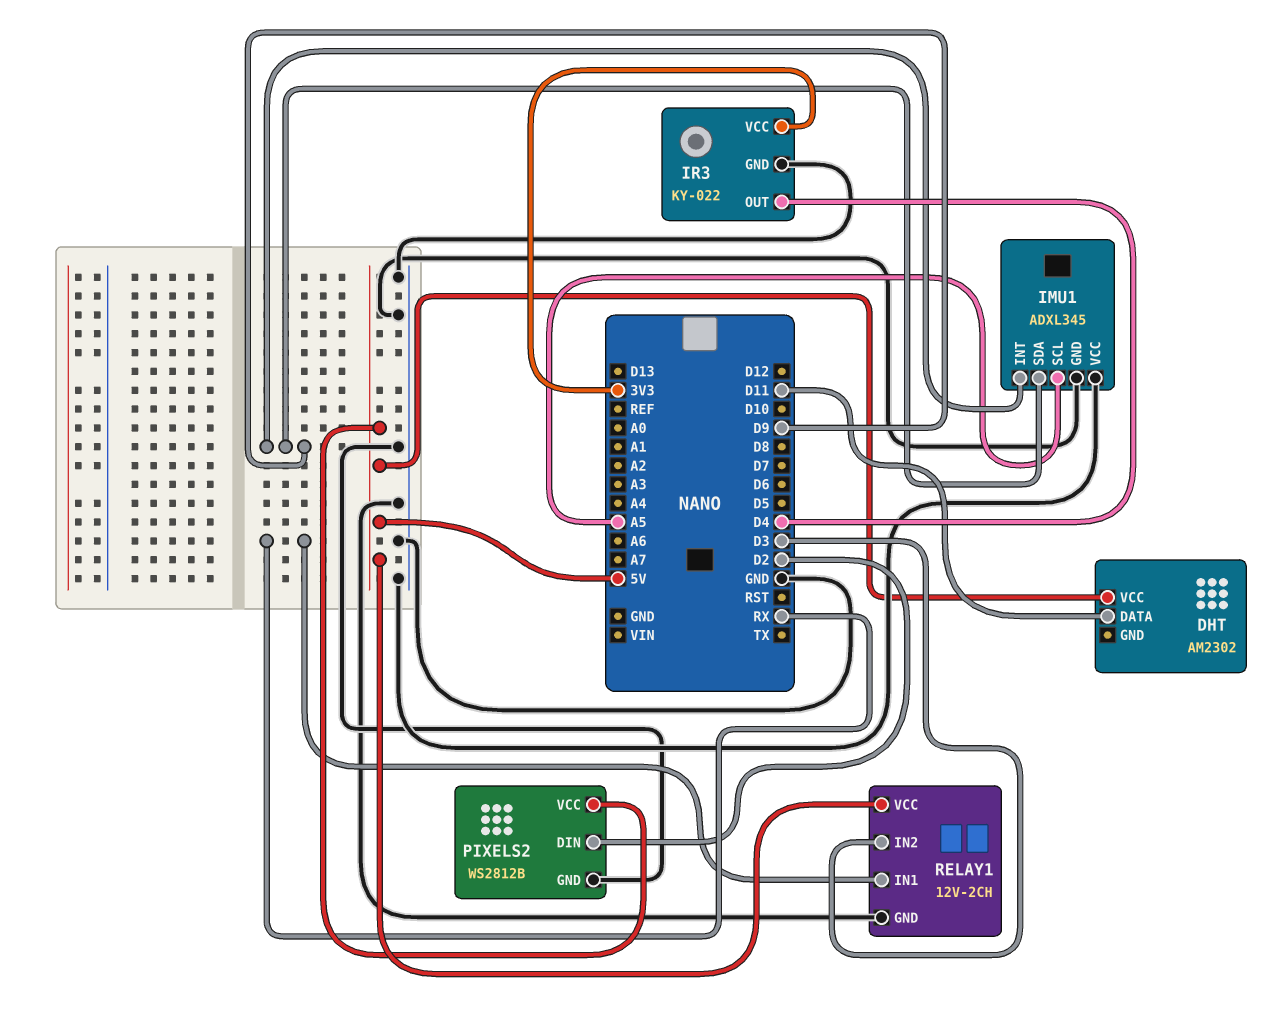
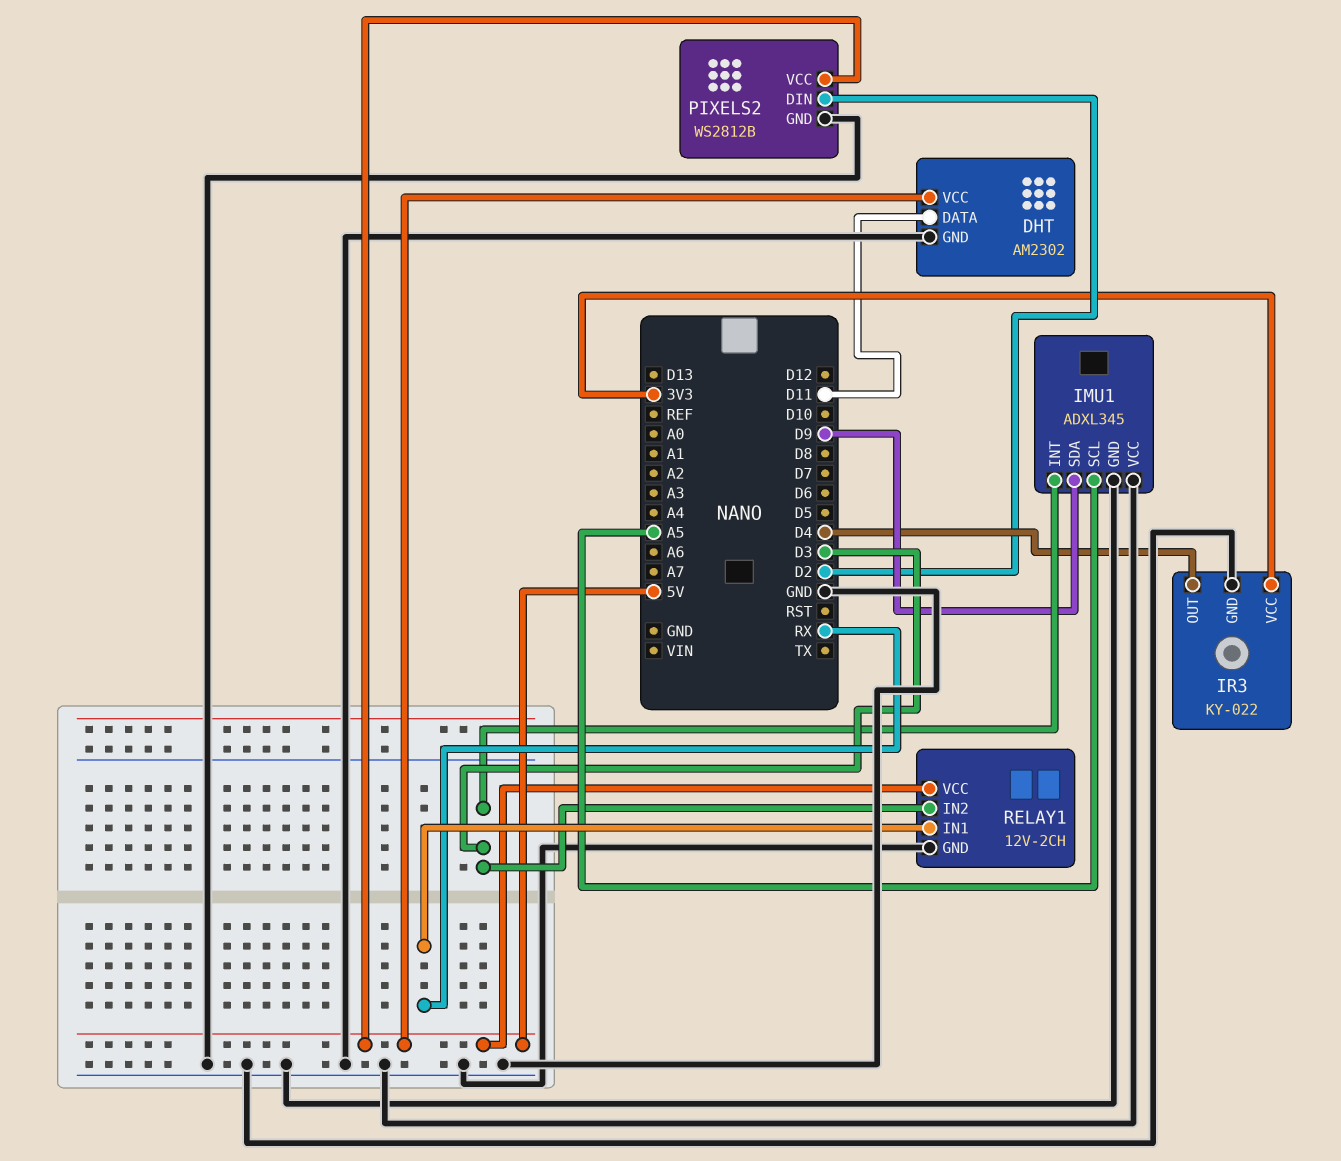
DHT pin GND: none -> GND
IMU1 pin INT: D9 -> D3

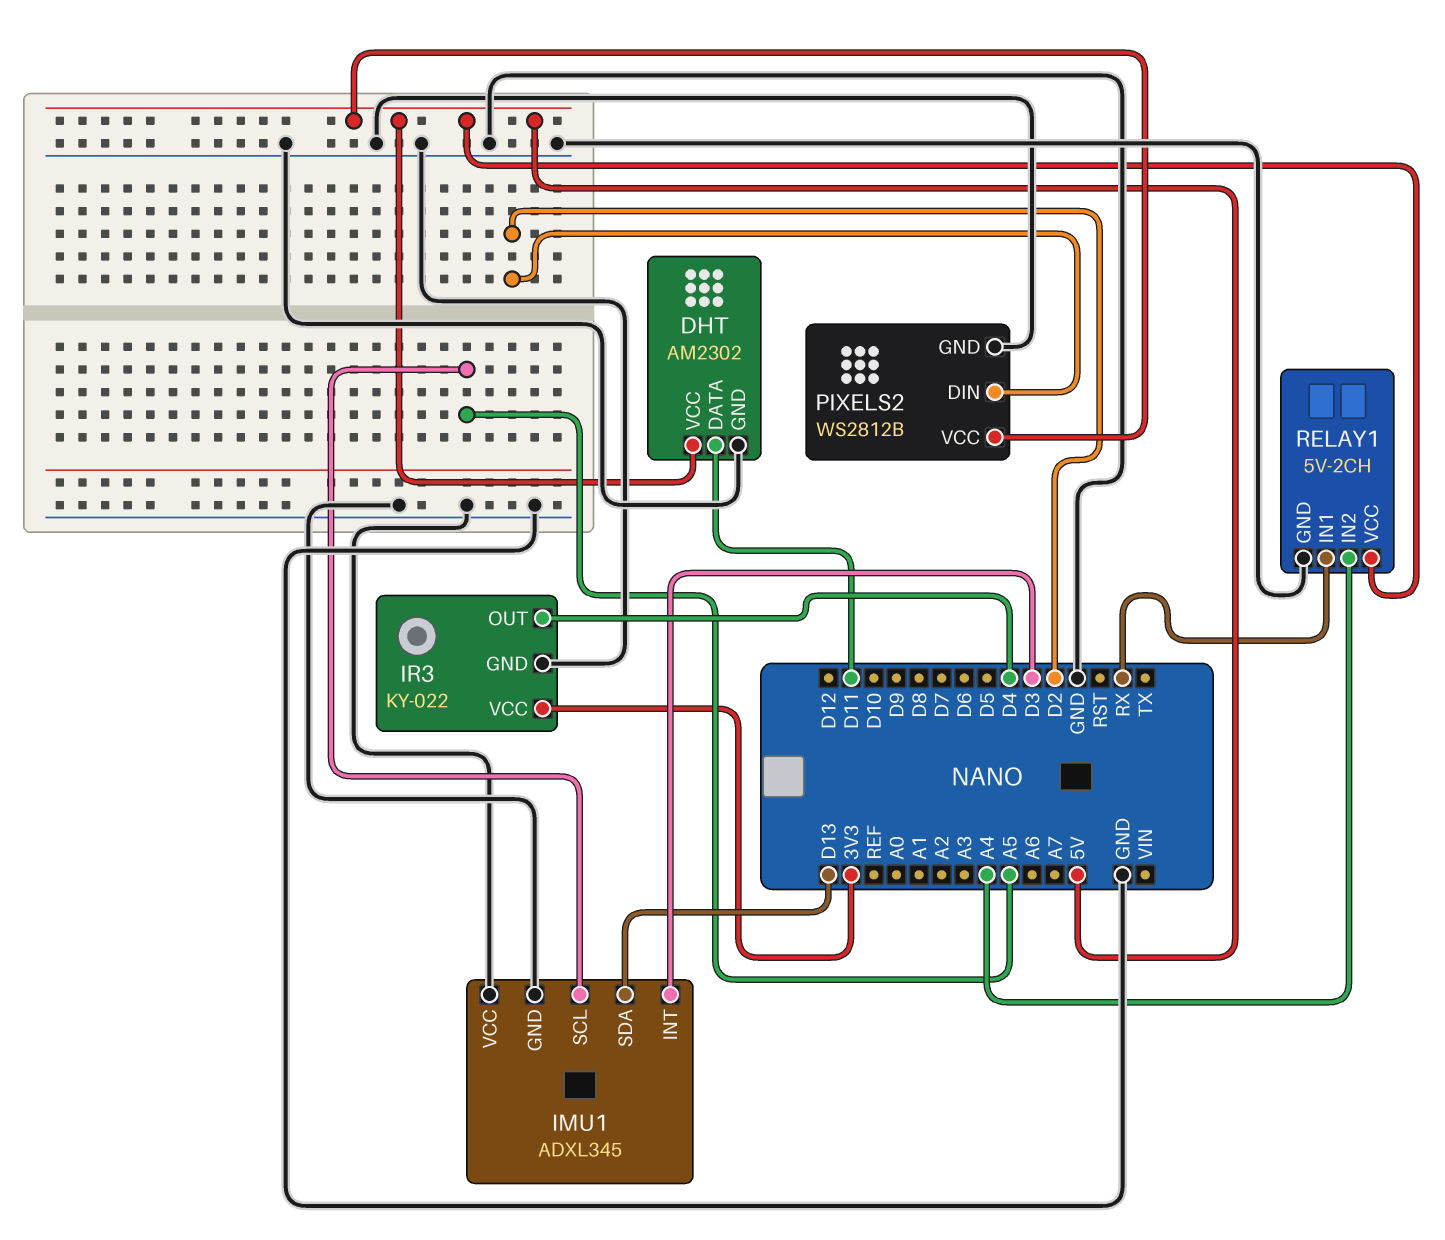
IMU1 pin SDA: D9 -> D13
RELAY1: 12V-2CH -> 5V-2CH
RELAY1 pin IN2: D3 -> A4

